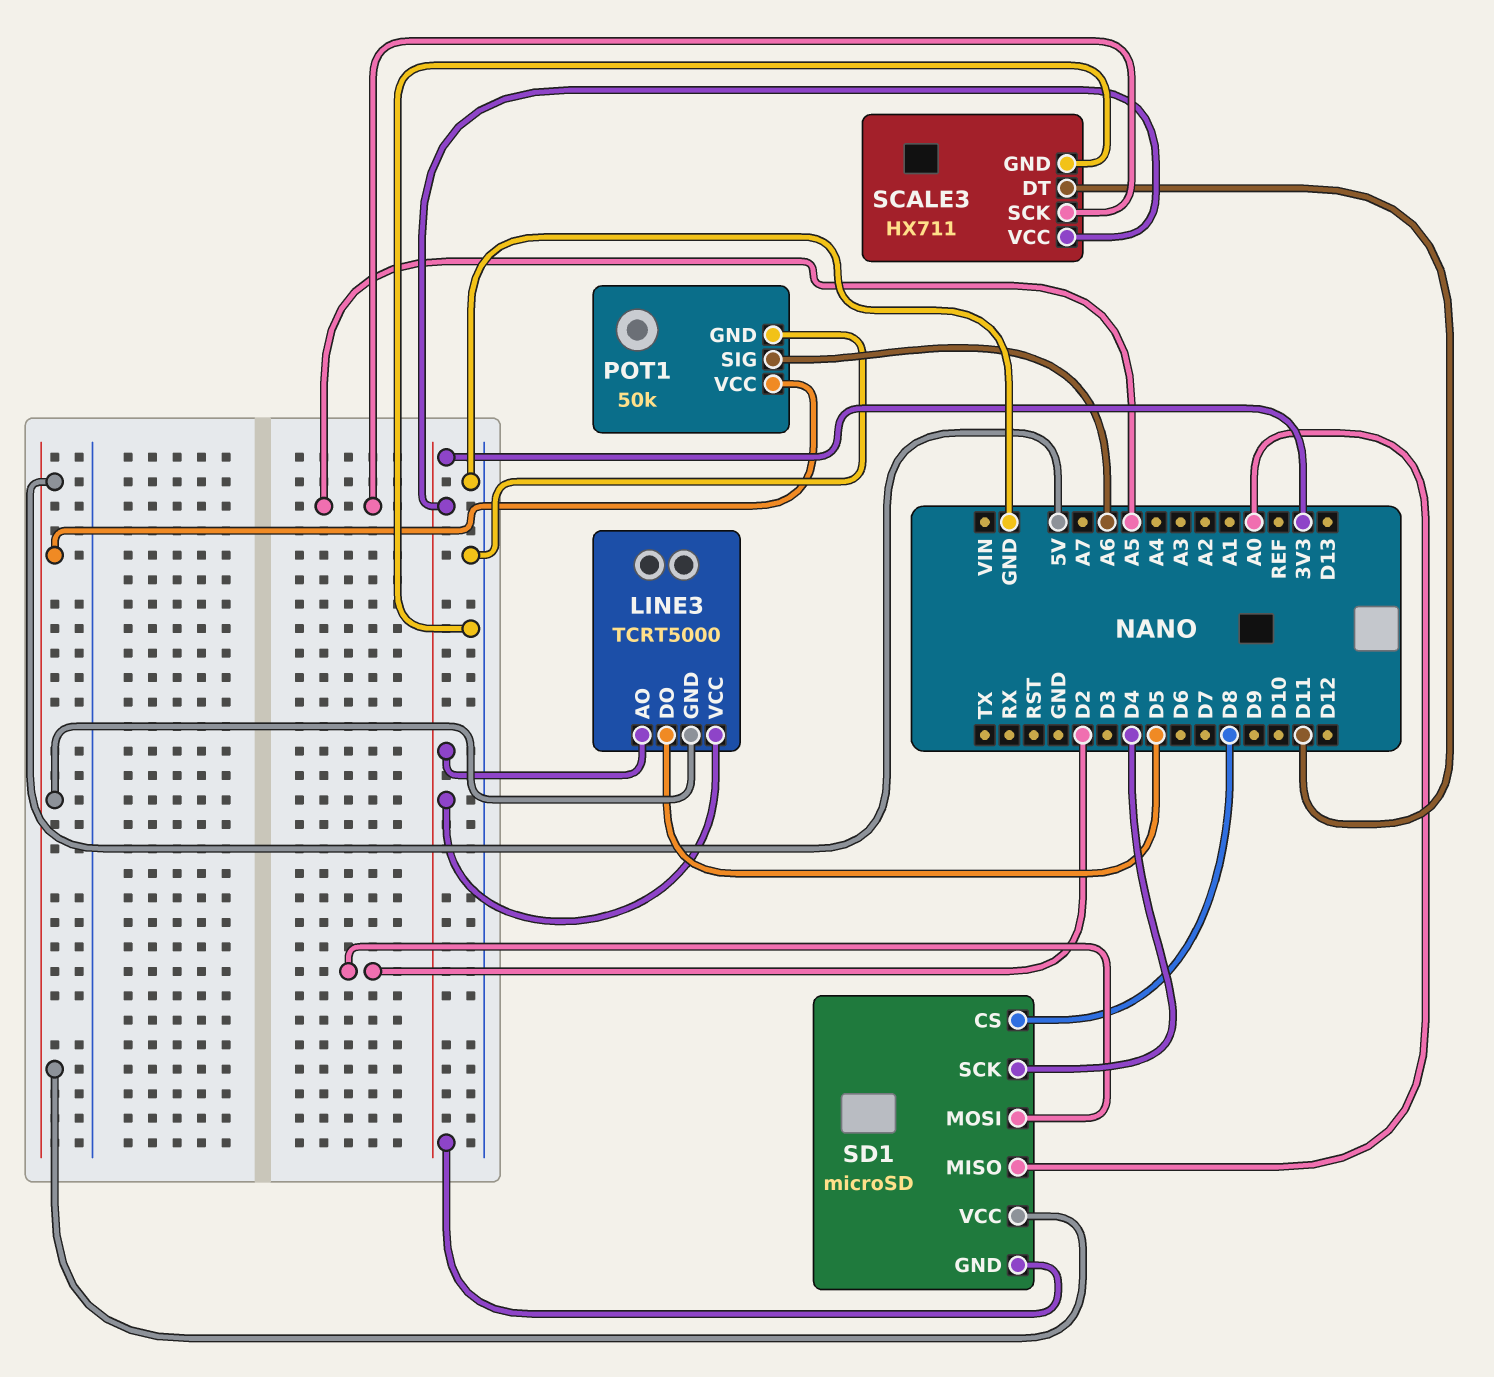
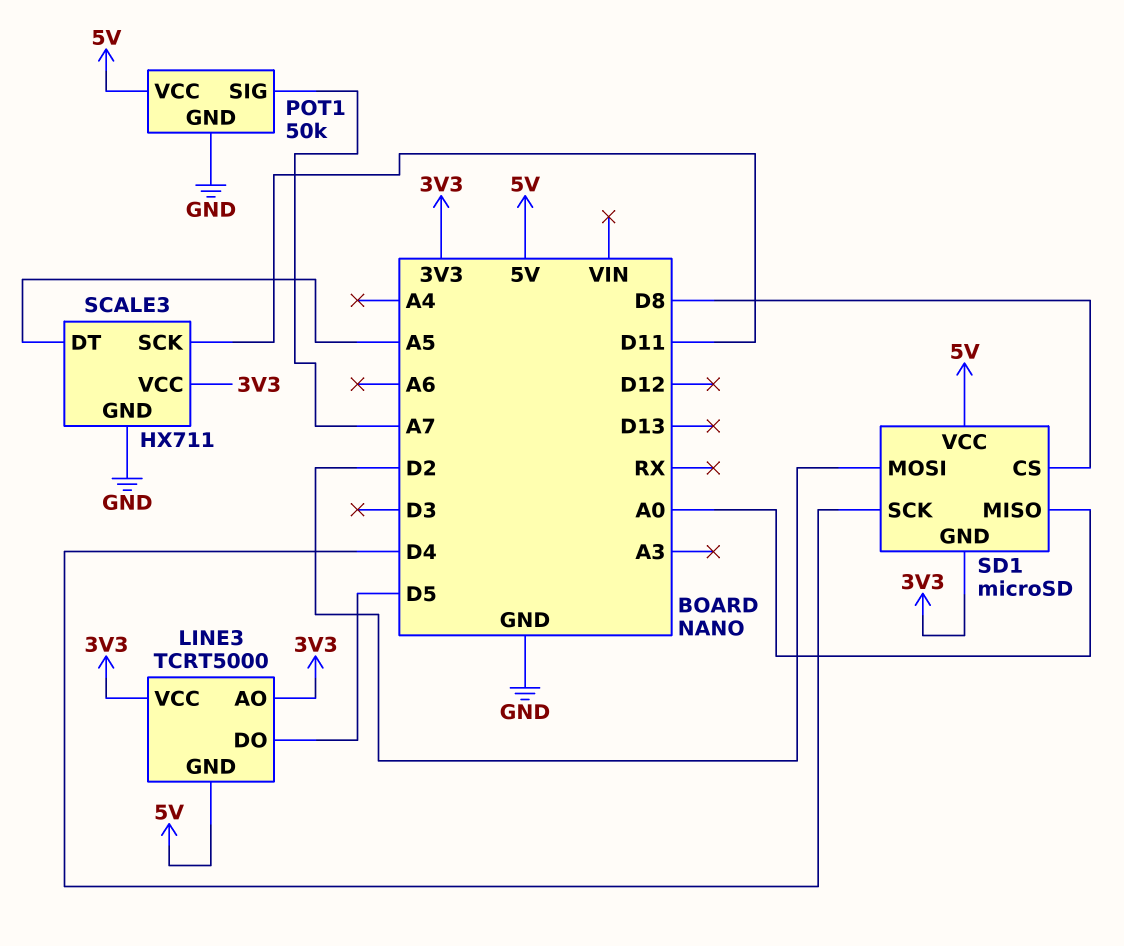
POT1 pin SIG: A6 -> A7
SCALE3 pin DT: D11 -> A5
SCALE3 pin SCK: A5 -> D11

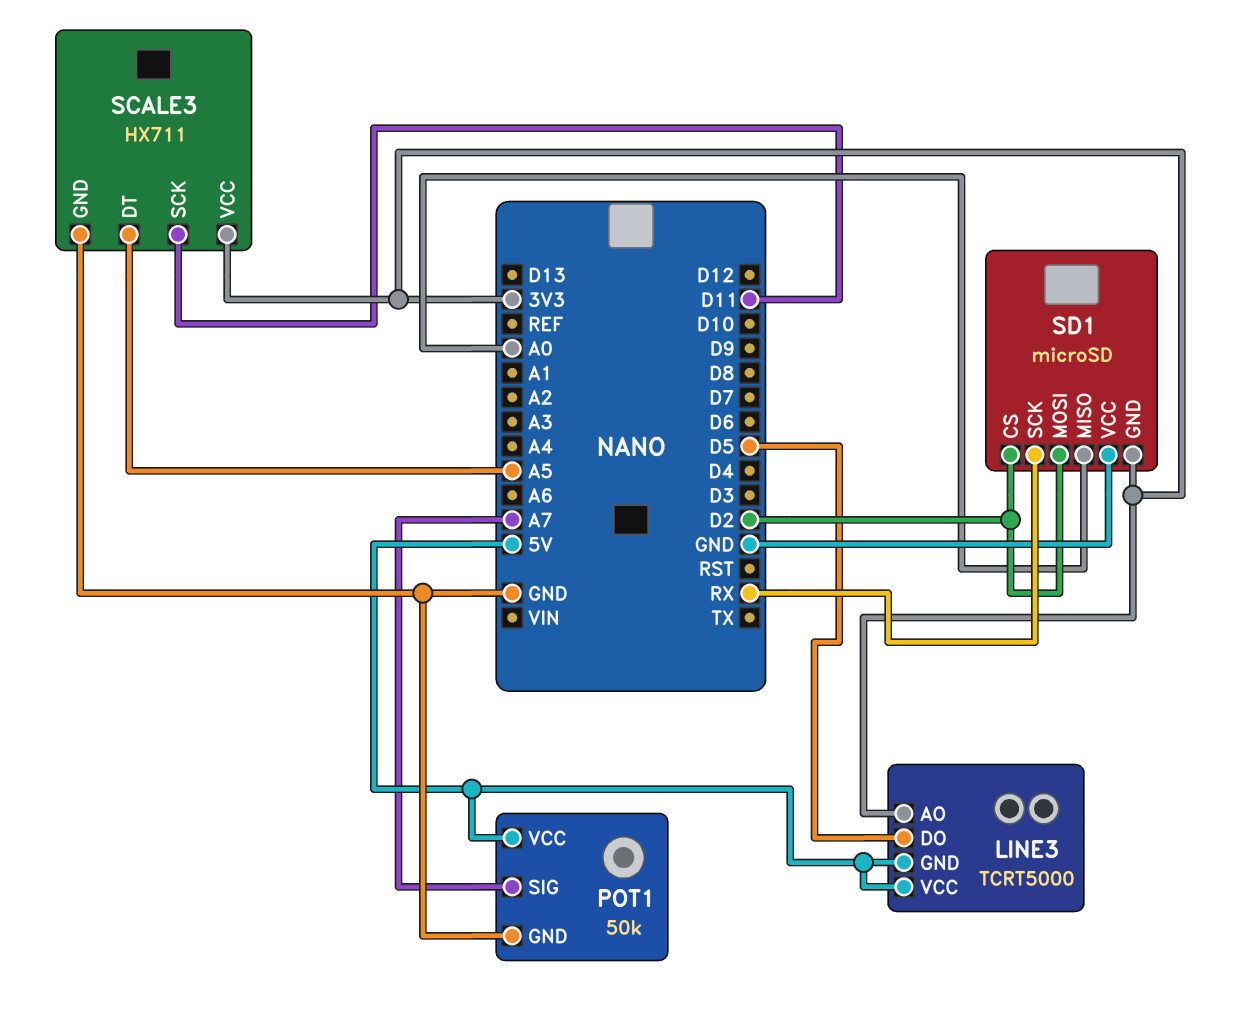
LINE3 pin VCC: 3V3 -> 5V
SD1 pin CS: D8 -> D2
SD1 pin SCK: D4 -> RX
SD1 pin VCC: 5V -> GND

